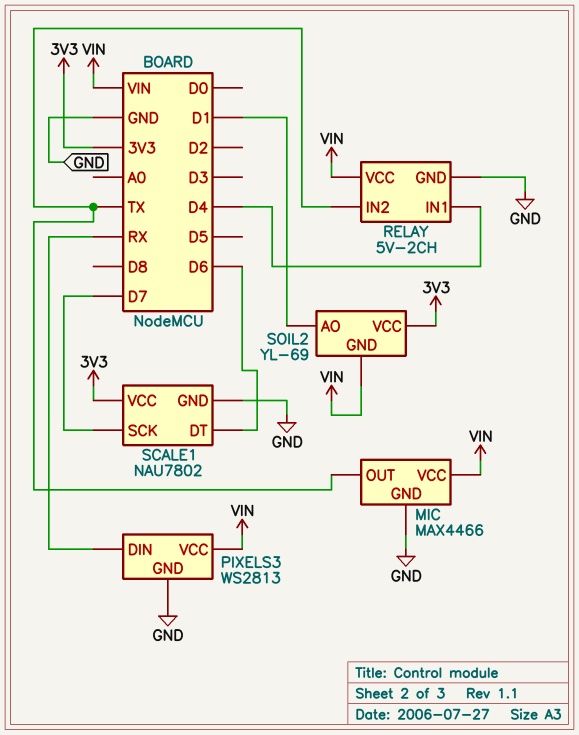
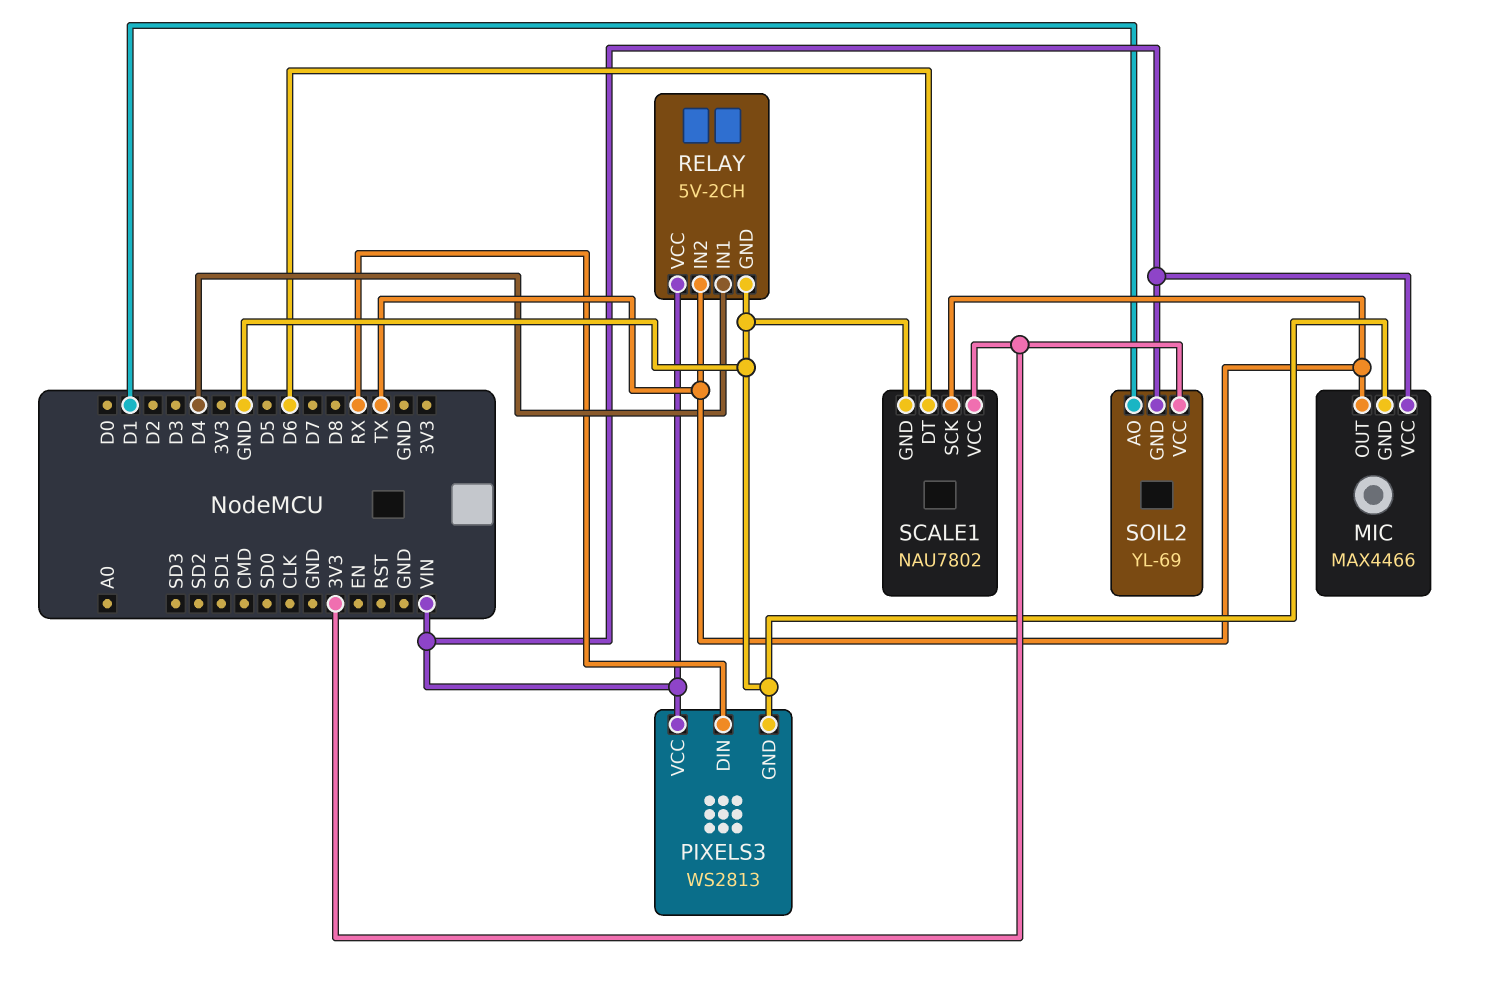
SCALE1 pin SCK: D7 -> TX

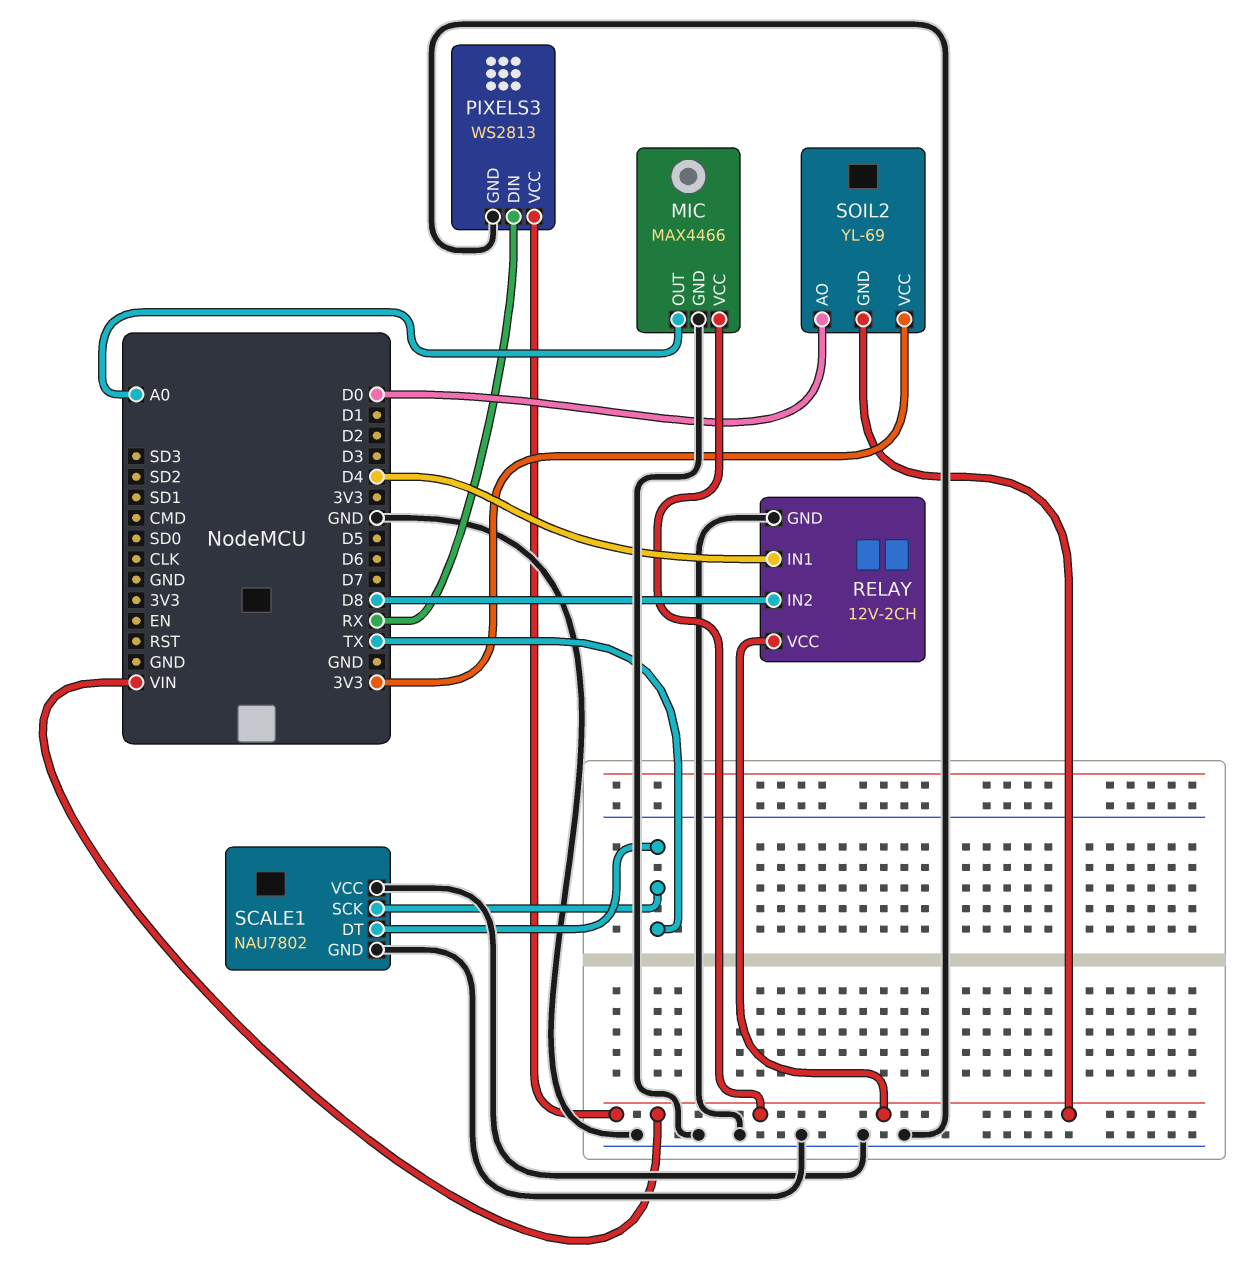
MIC pin OUT: TX -> A0
RELAY: 5V-2CH -> 12V-2CH
RELAY pin IN2: TX -> D8
SCALE1 pin DT: D6 -> TX
SCALE1 pin VCC: 3V3 -> GND
SOIL2 pin AO: D1 -> D0

